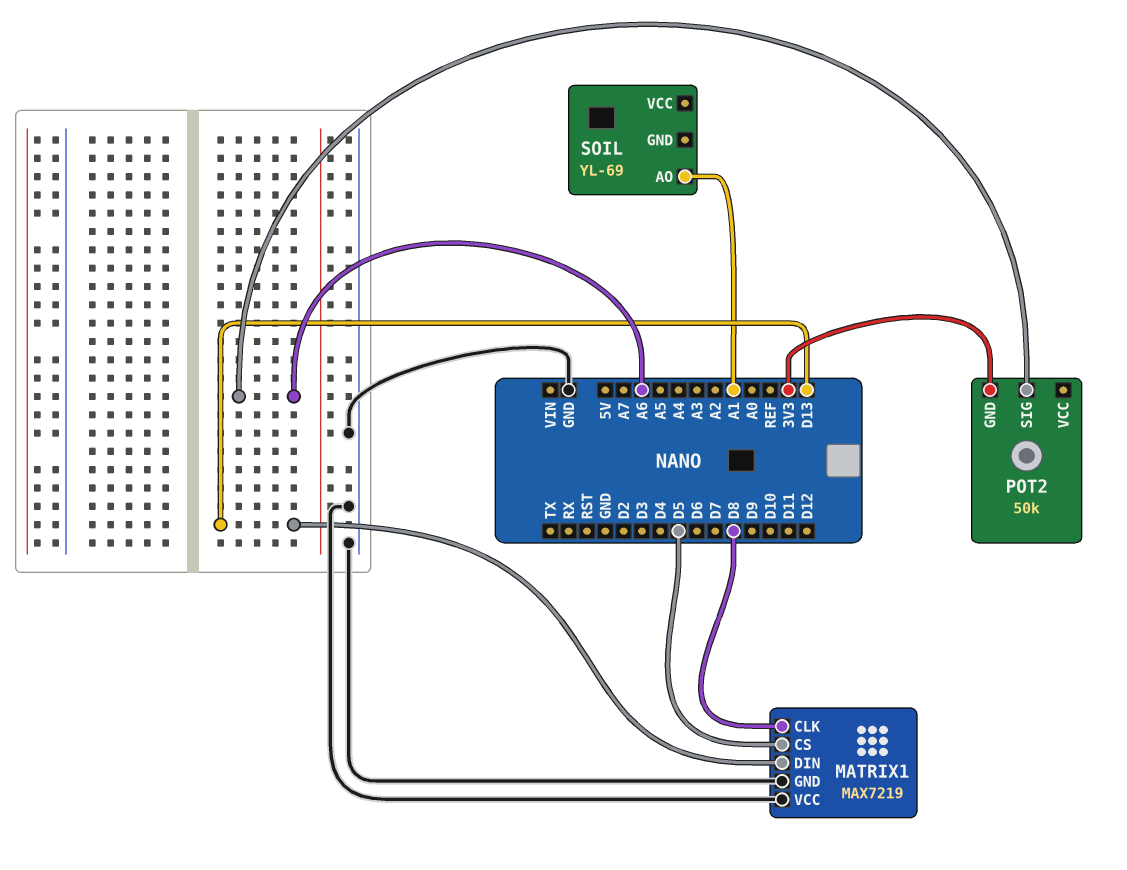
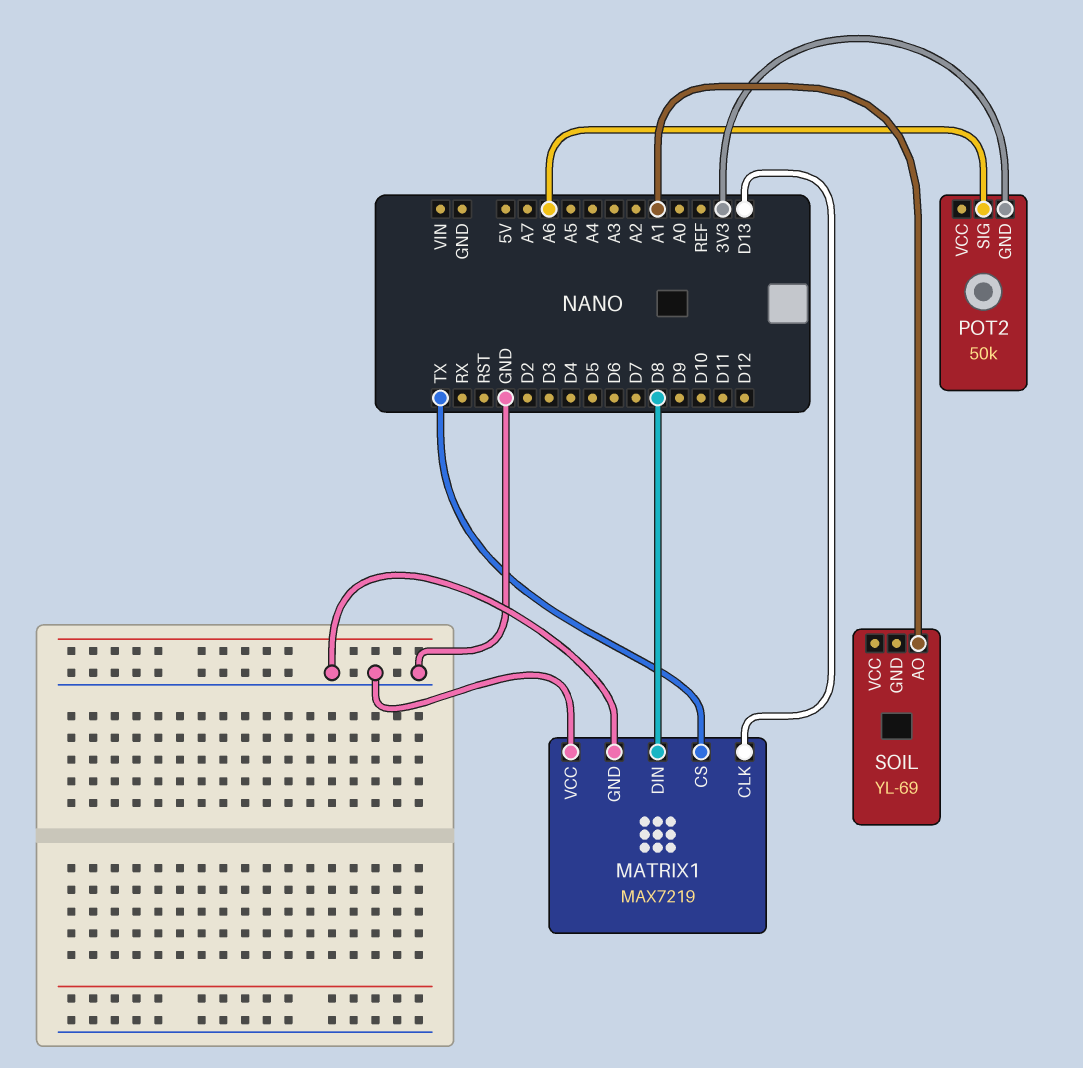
MATRIX1 pin CLK: D8 -> D13
MATRIX1 pin CS: D5 -> TX
MATRIX1 pin DIN: D13 -> D8

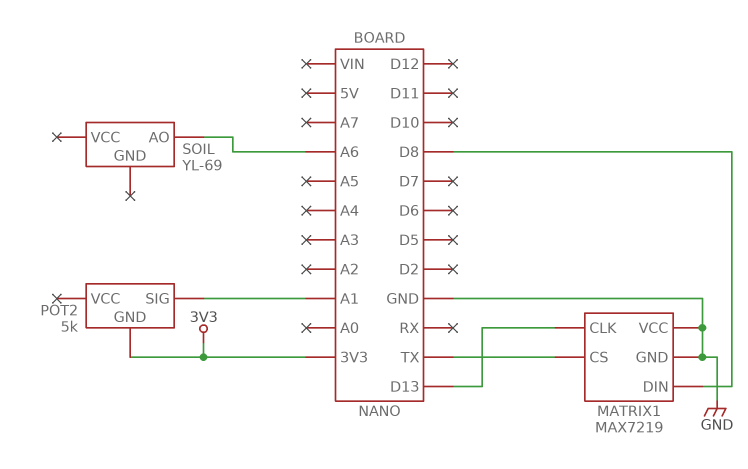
POT2: 50k -> 5k
POT2 pin SIG: A6 -> A1
SOIL pin AO: A1 -> A6

